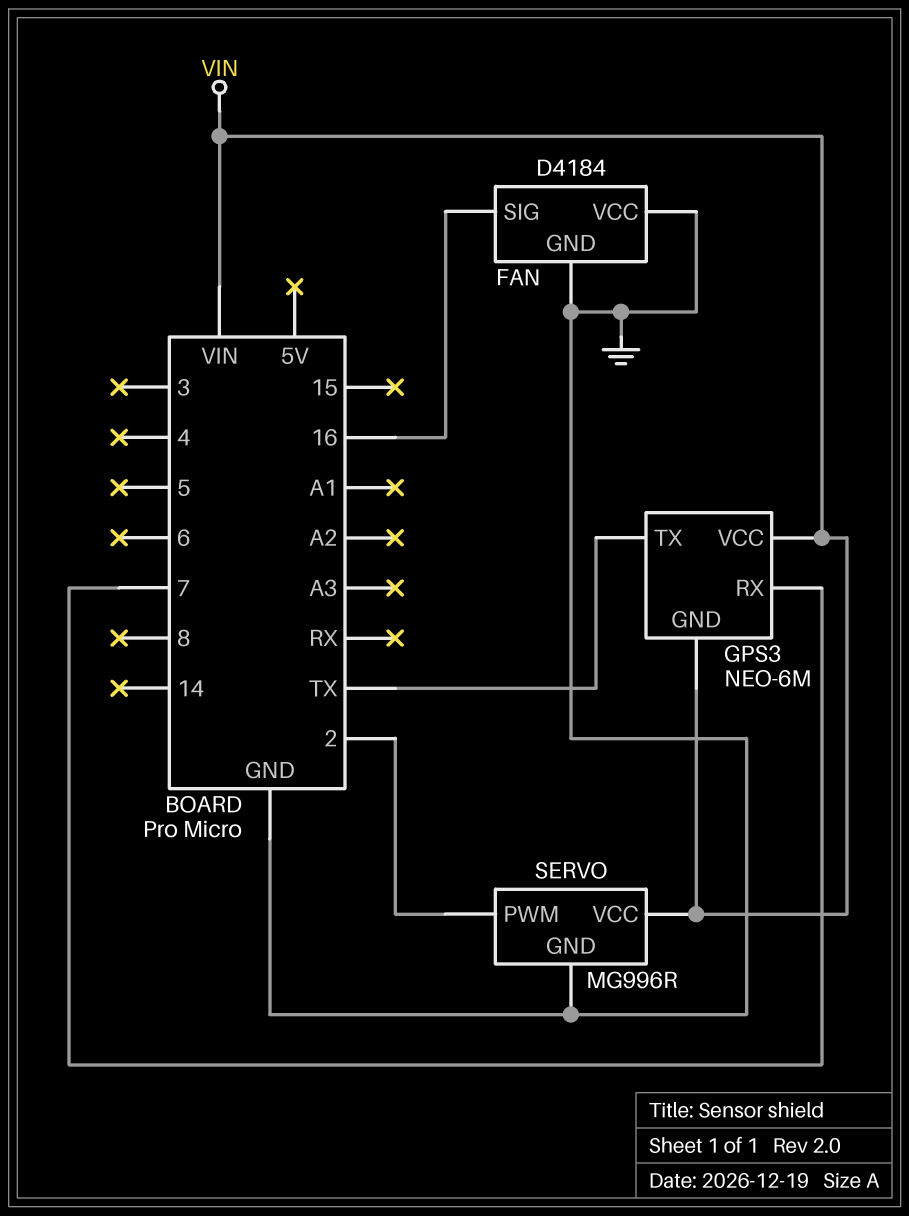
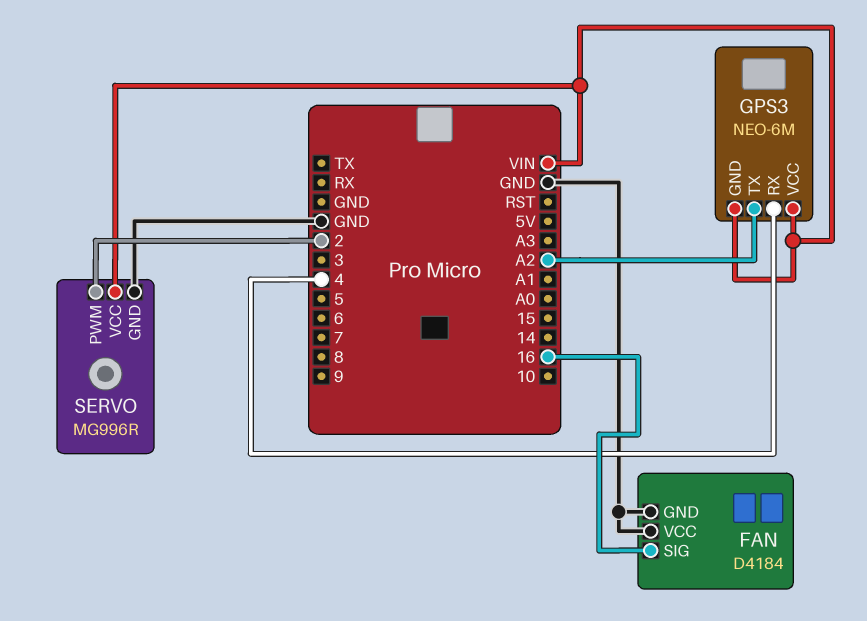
GPS3 pin RX: 7 -> 4
GPS3 pin TX: TX -> A2

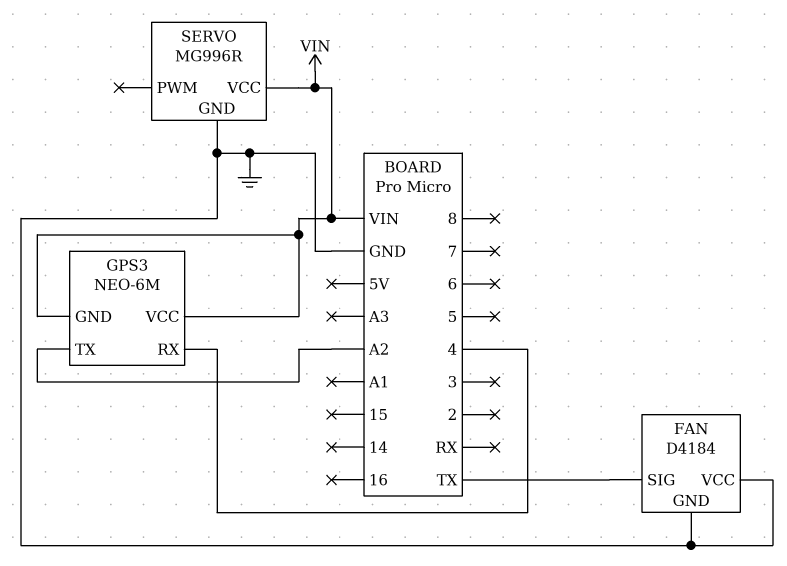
FAN pin SIG: 16 -> TX
SERVO pin PWM: 2 -> none

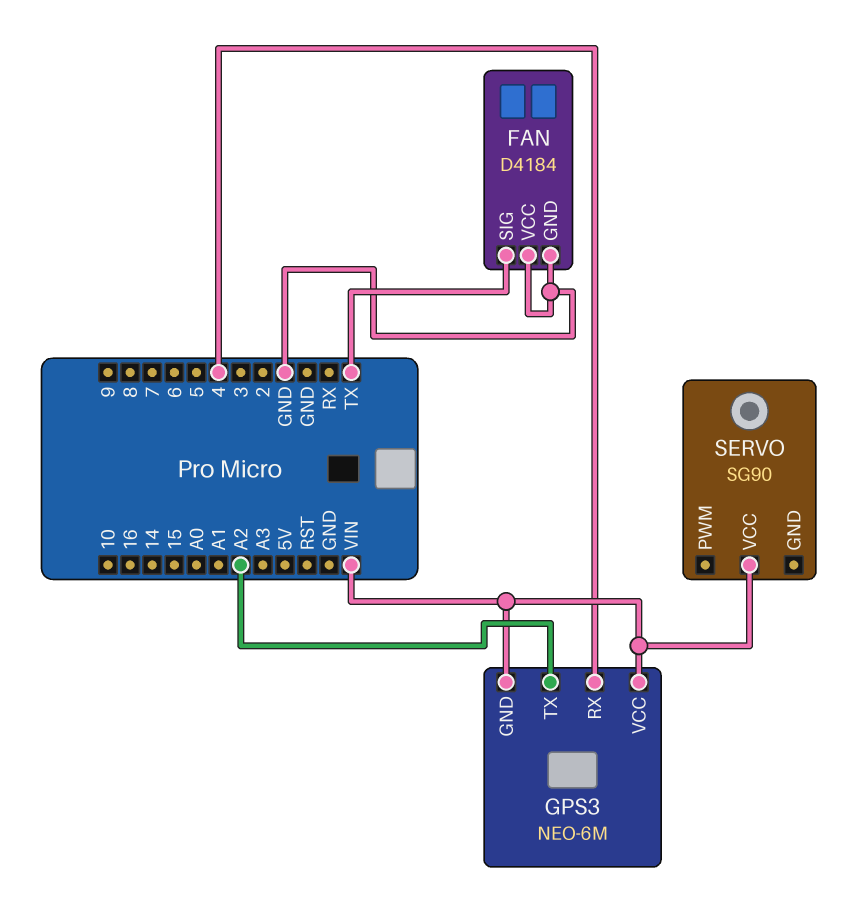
SERVO: MG996R -> SG90
SERVO pin GND: GND -> none

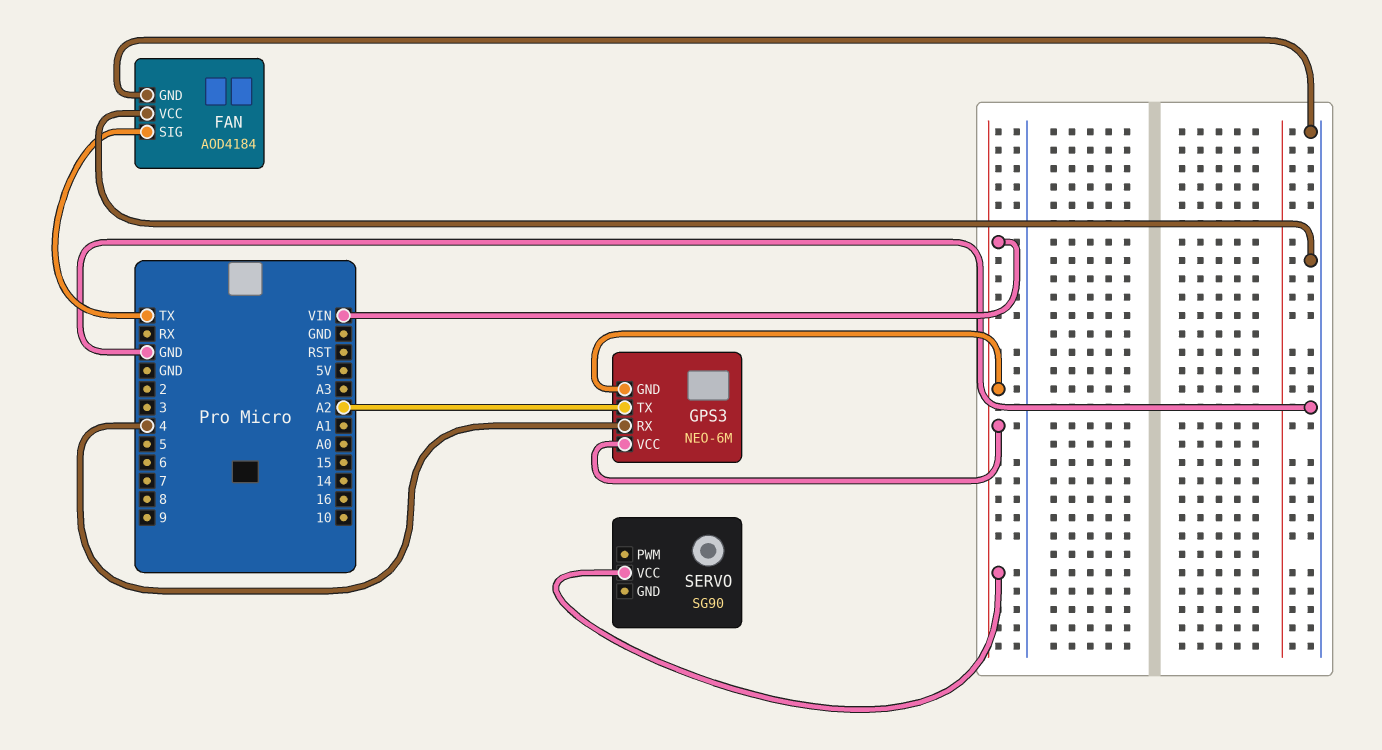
FAN: D4184 -> AOD4184

